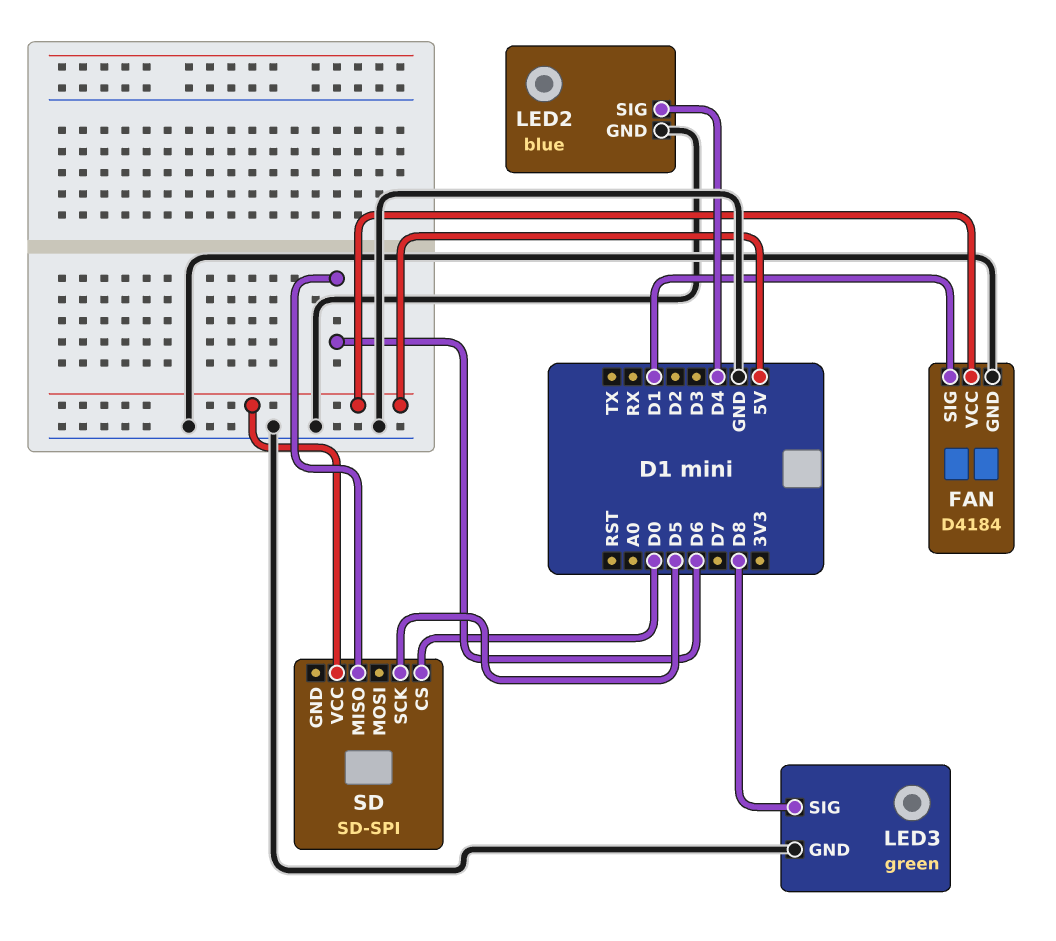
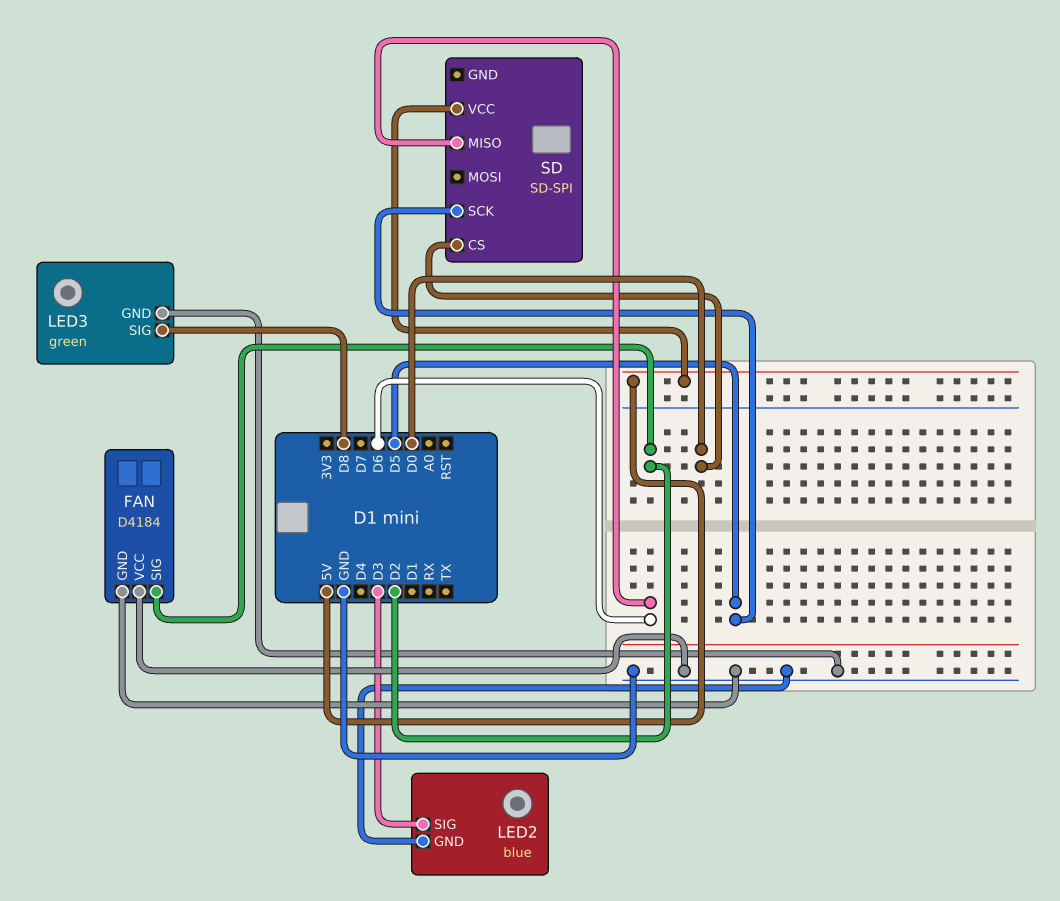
FAN pin SIG: D1 -> D2
FAN pin VCC: 5V -> GND
LED2 pin SIG: D4 -> D3

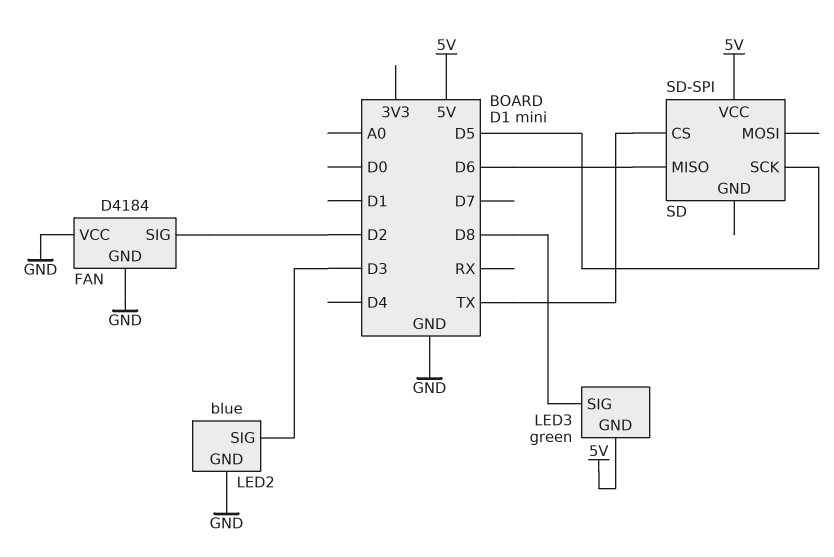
LED3 pin GND: GND -> 5V
SD pin CS: D0 -> TX

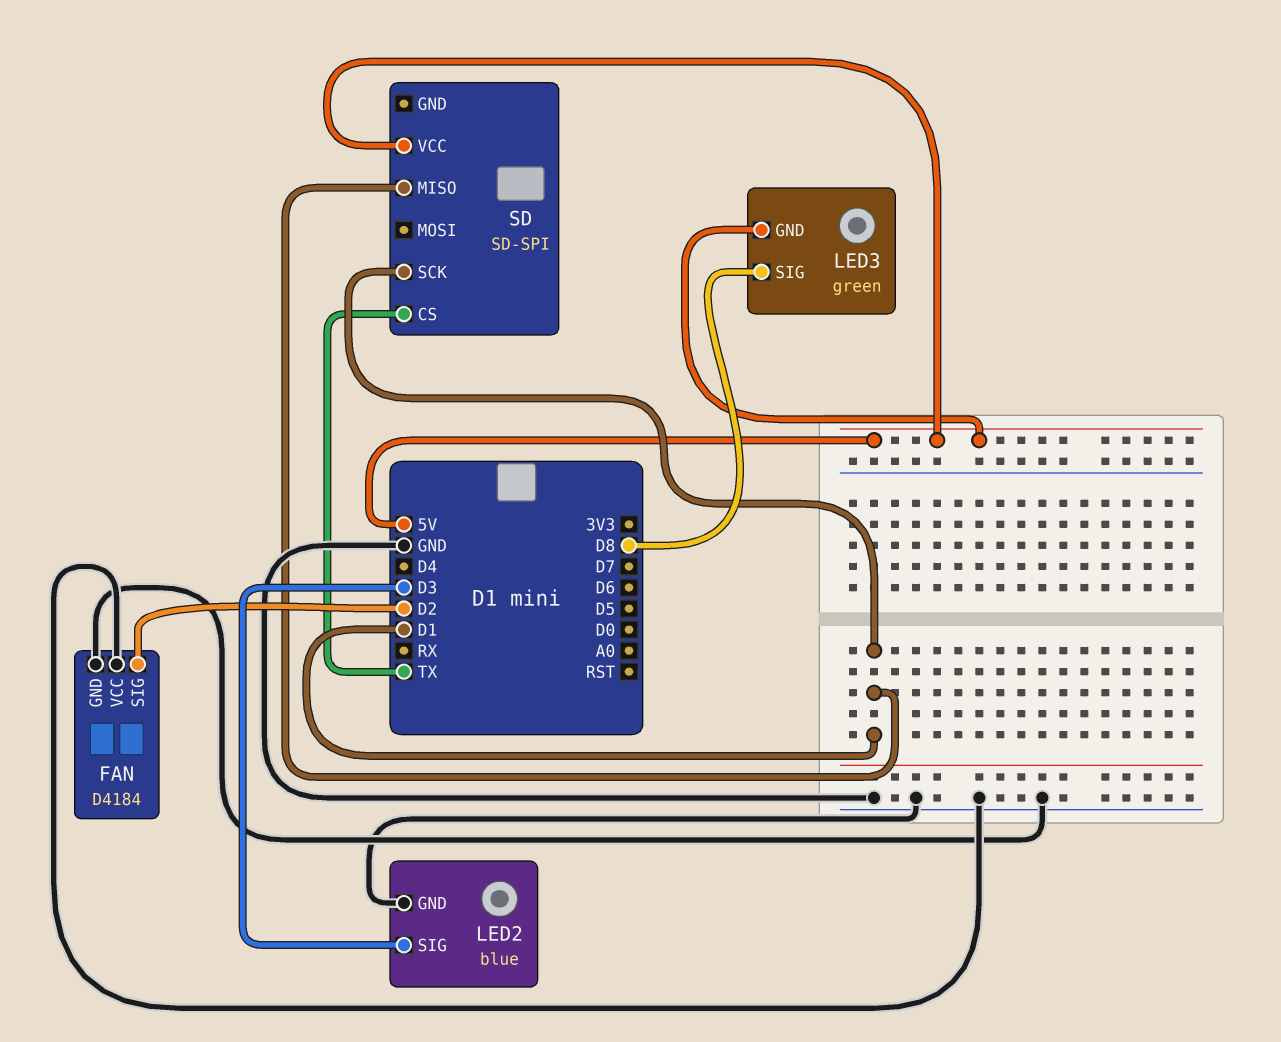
SD pin MISO: D6 -> D1
SD pin SCK: D5 -> D1

